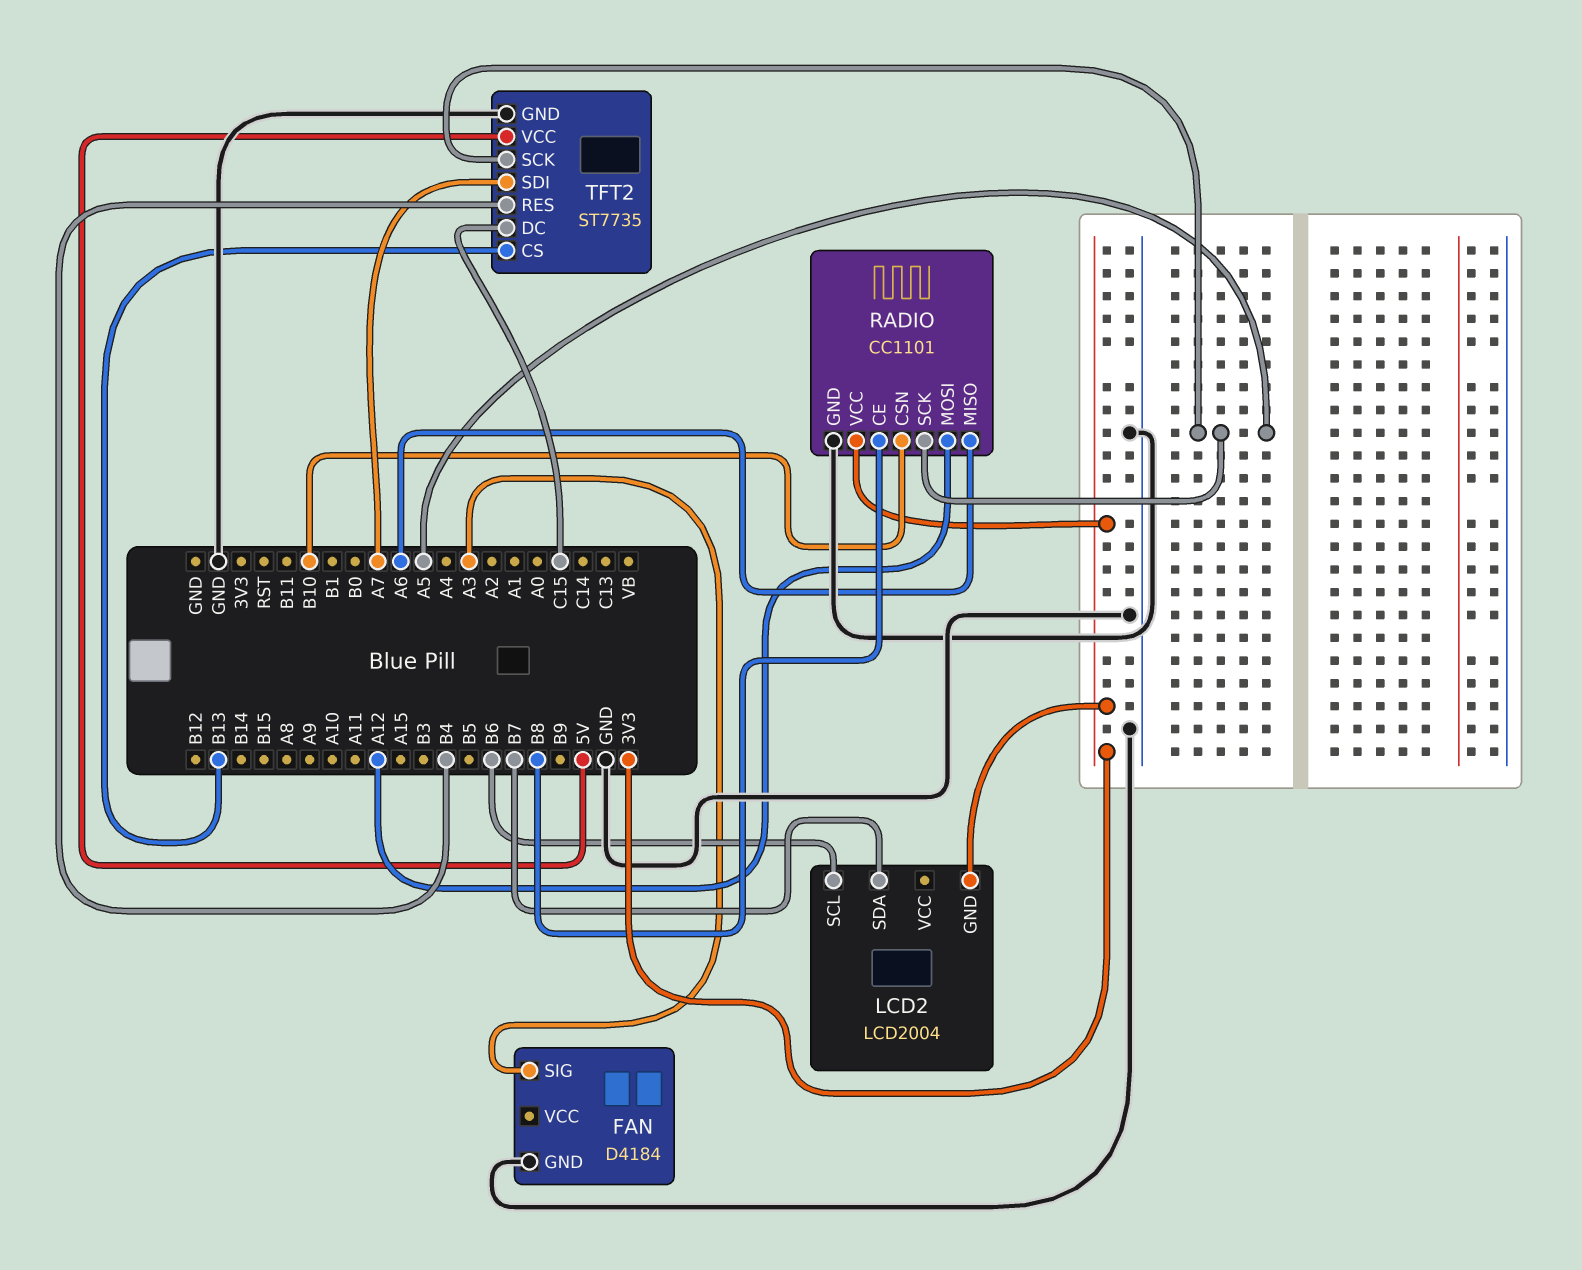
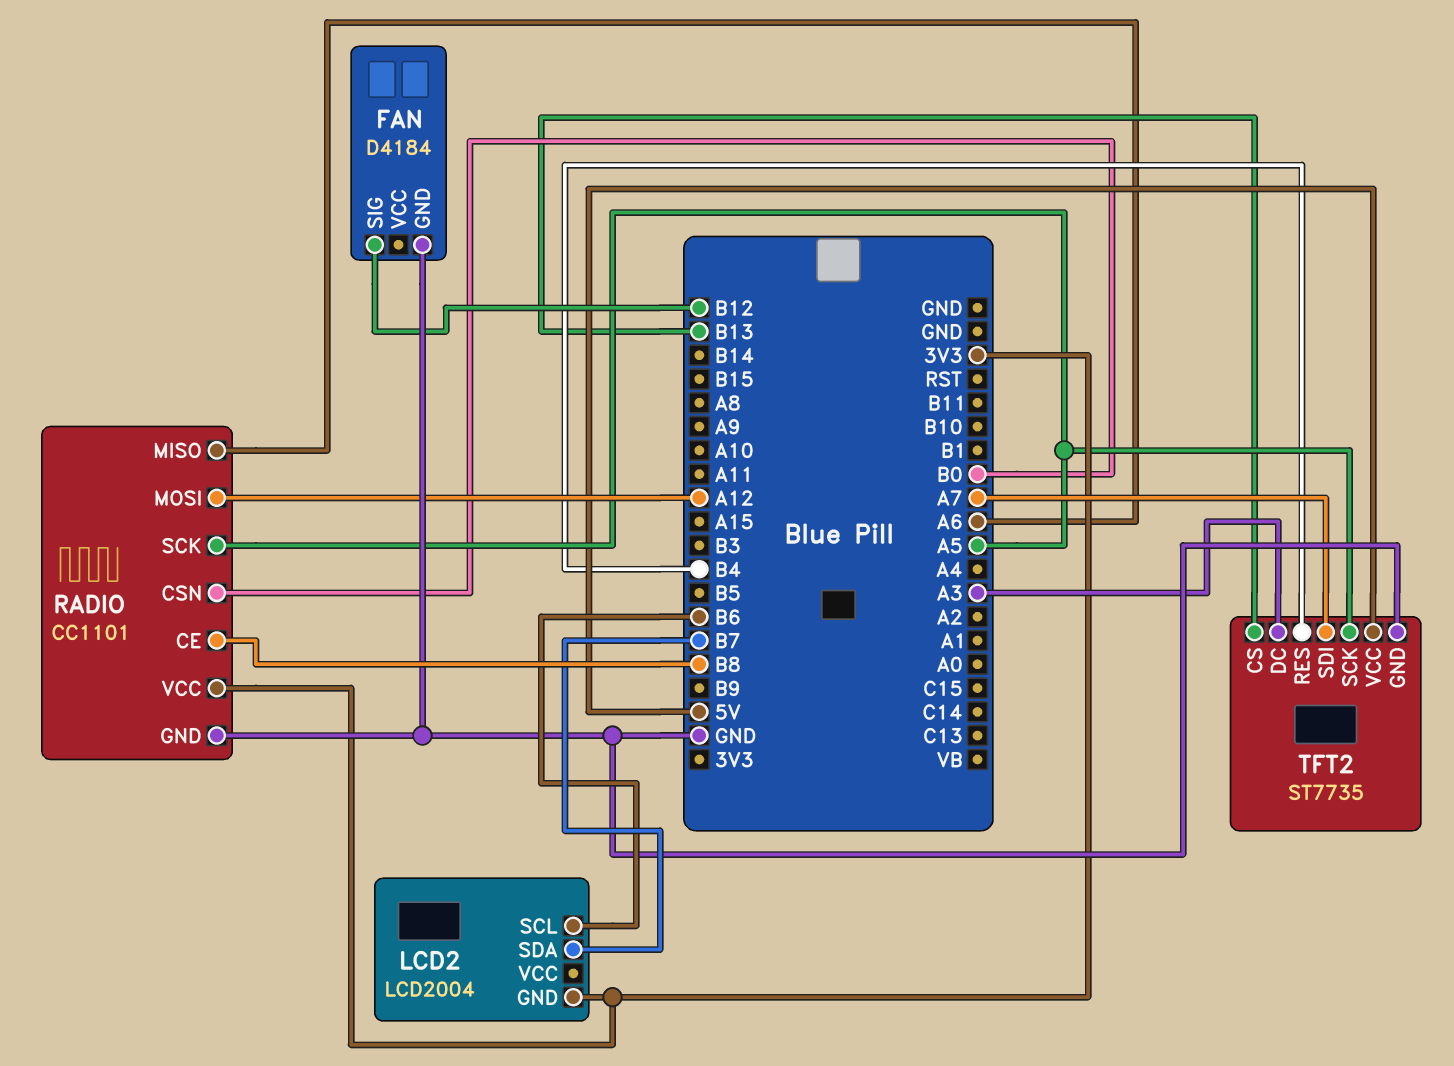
FAN pin SIG: A3 -> B12
RADIO pin CSN: B10 -> B0
TFT2 pin DC: C15 -> A3

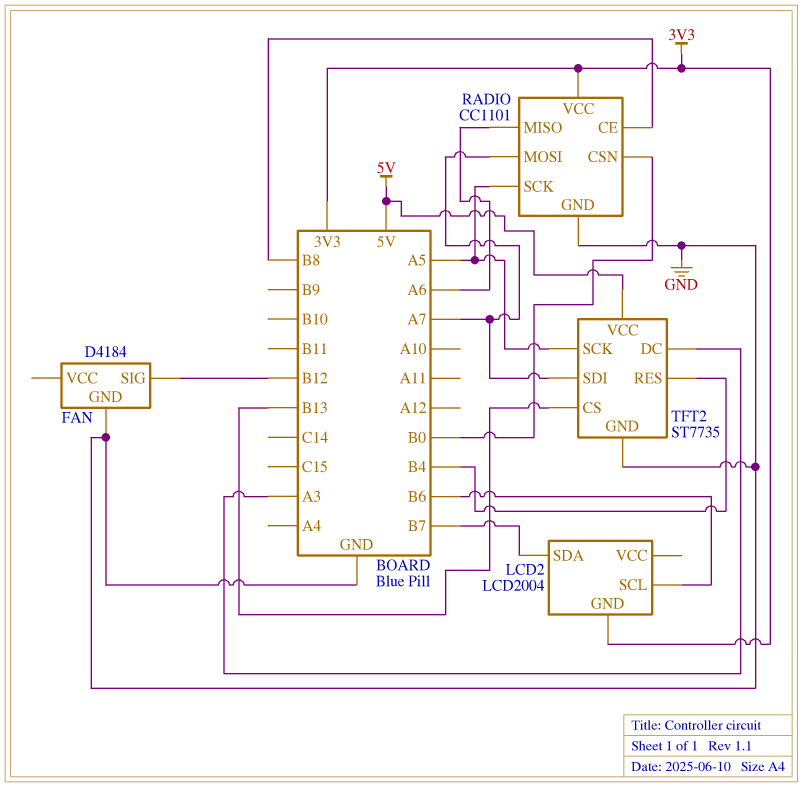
RADIO pin MOSI: A12 -> A7

